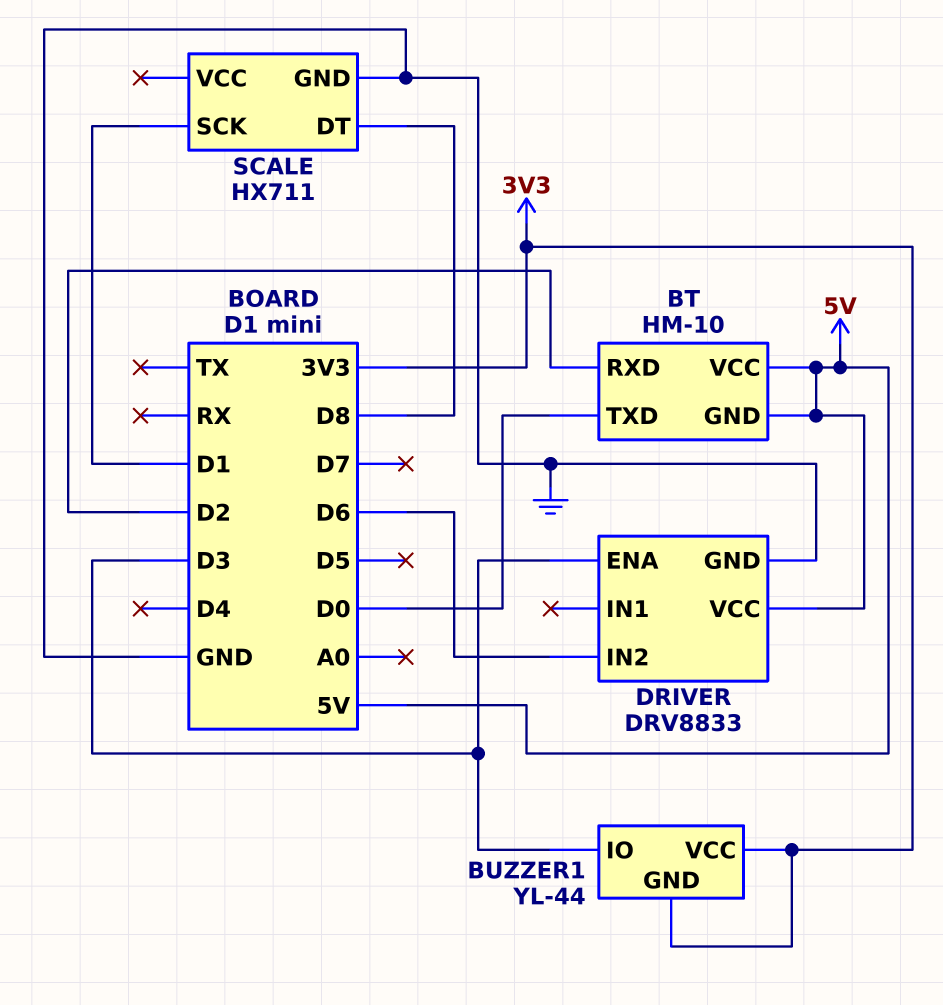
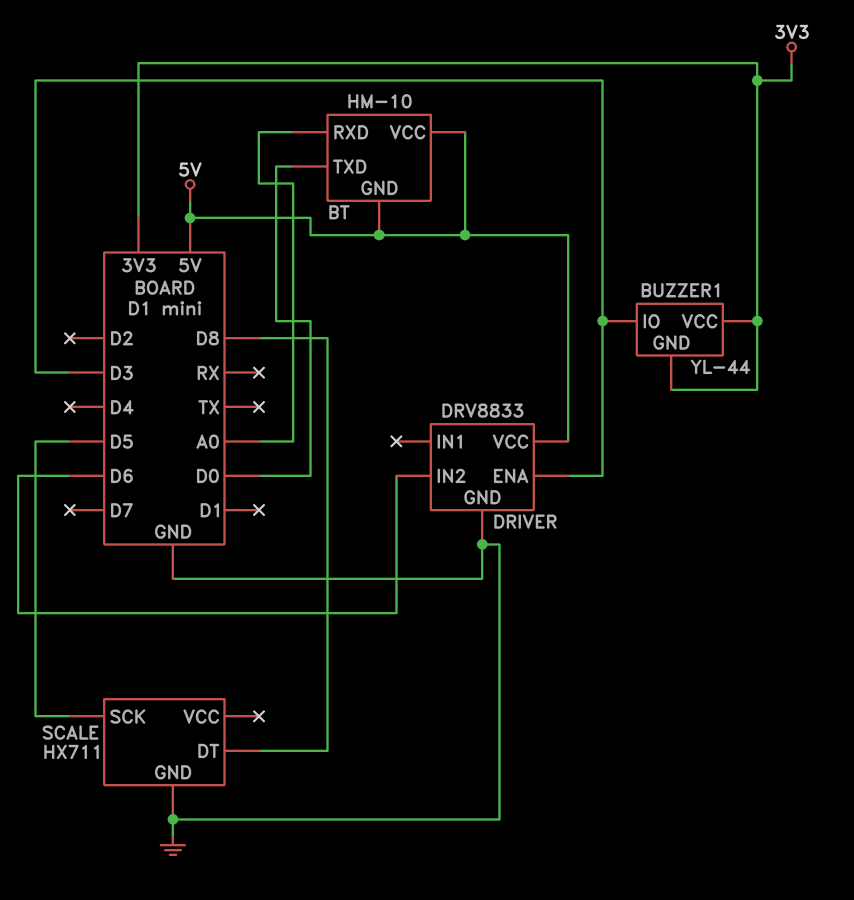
BT pin RXD: D2 -> A0
SCALE pin SCK: D1 -> D5

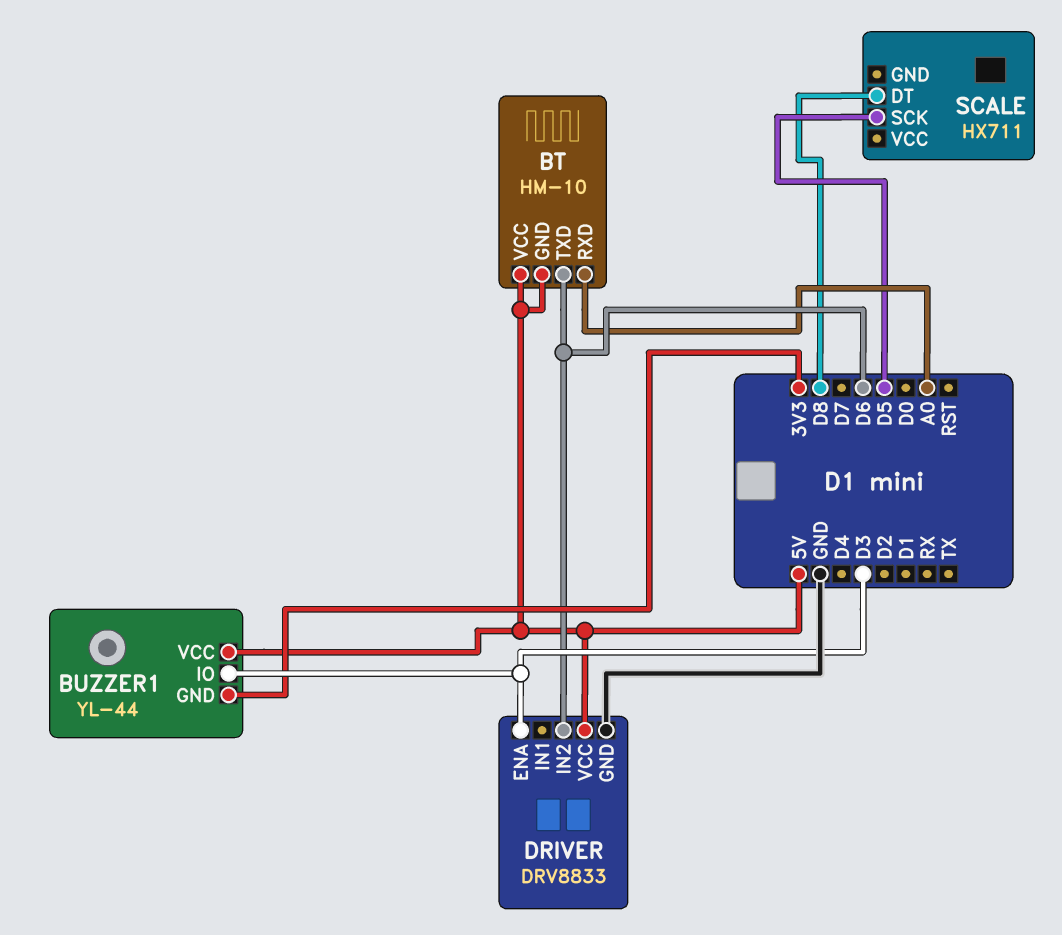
BT pin TXD: D0 -> D6
BUZZER1 pin VCC: 3V3 -> 5V
SCALE pin GND: GND -> none

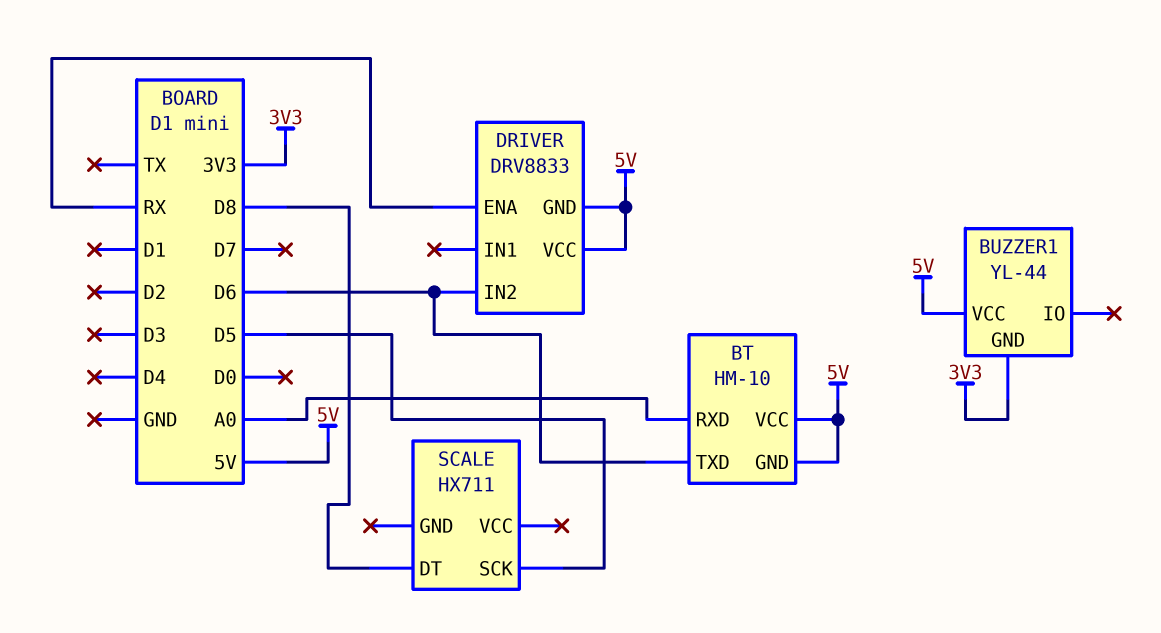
BUZZER1 pin IO: D3 -> none
DRIVER pin ENA: D3 -> RX
DRIVER pin GND: GND -> 5V

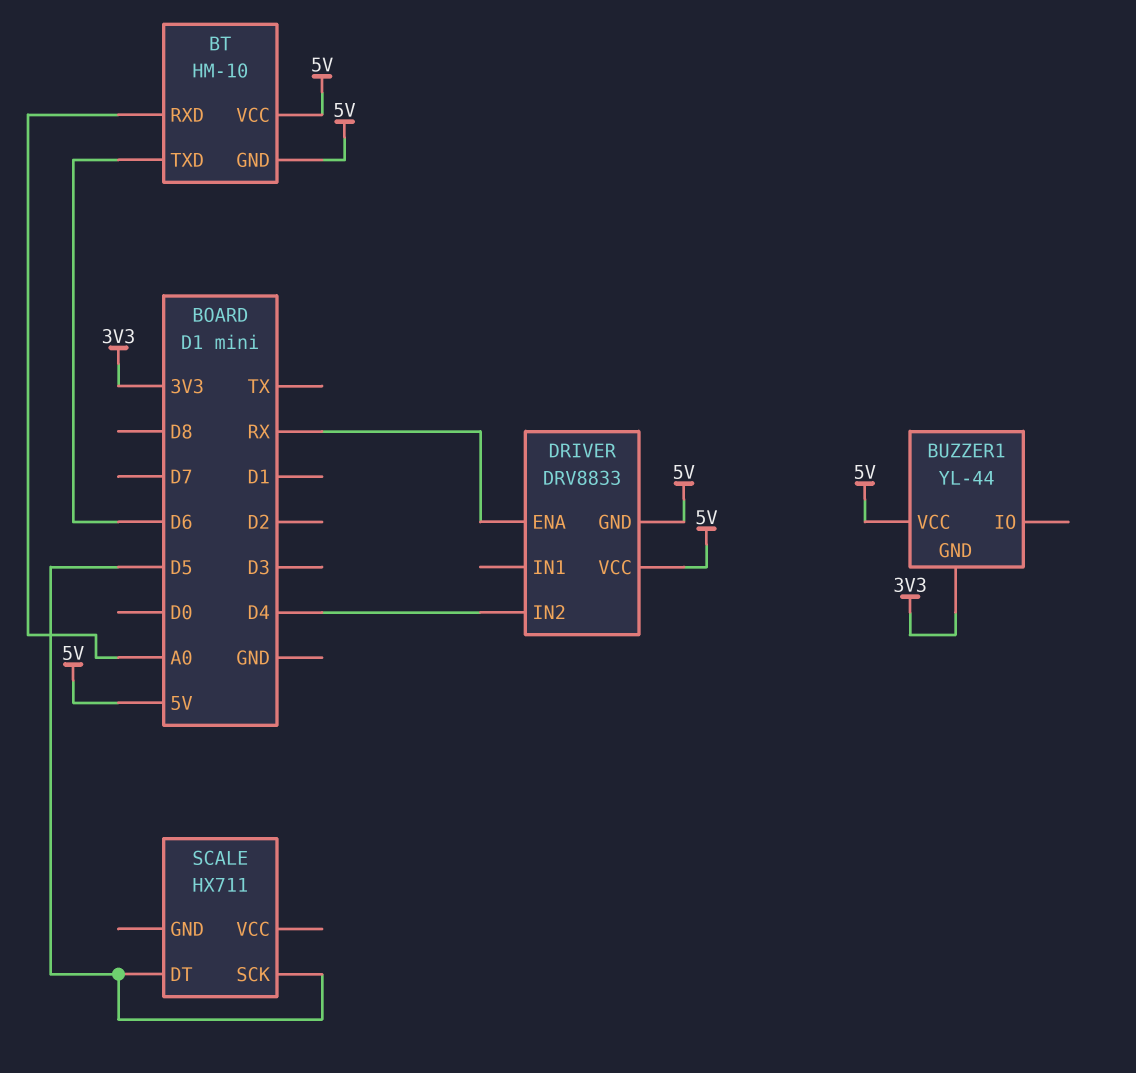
DRIVER pin IN2: D6 -> D4
SCALE pin DT: D8 -> D5

